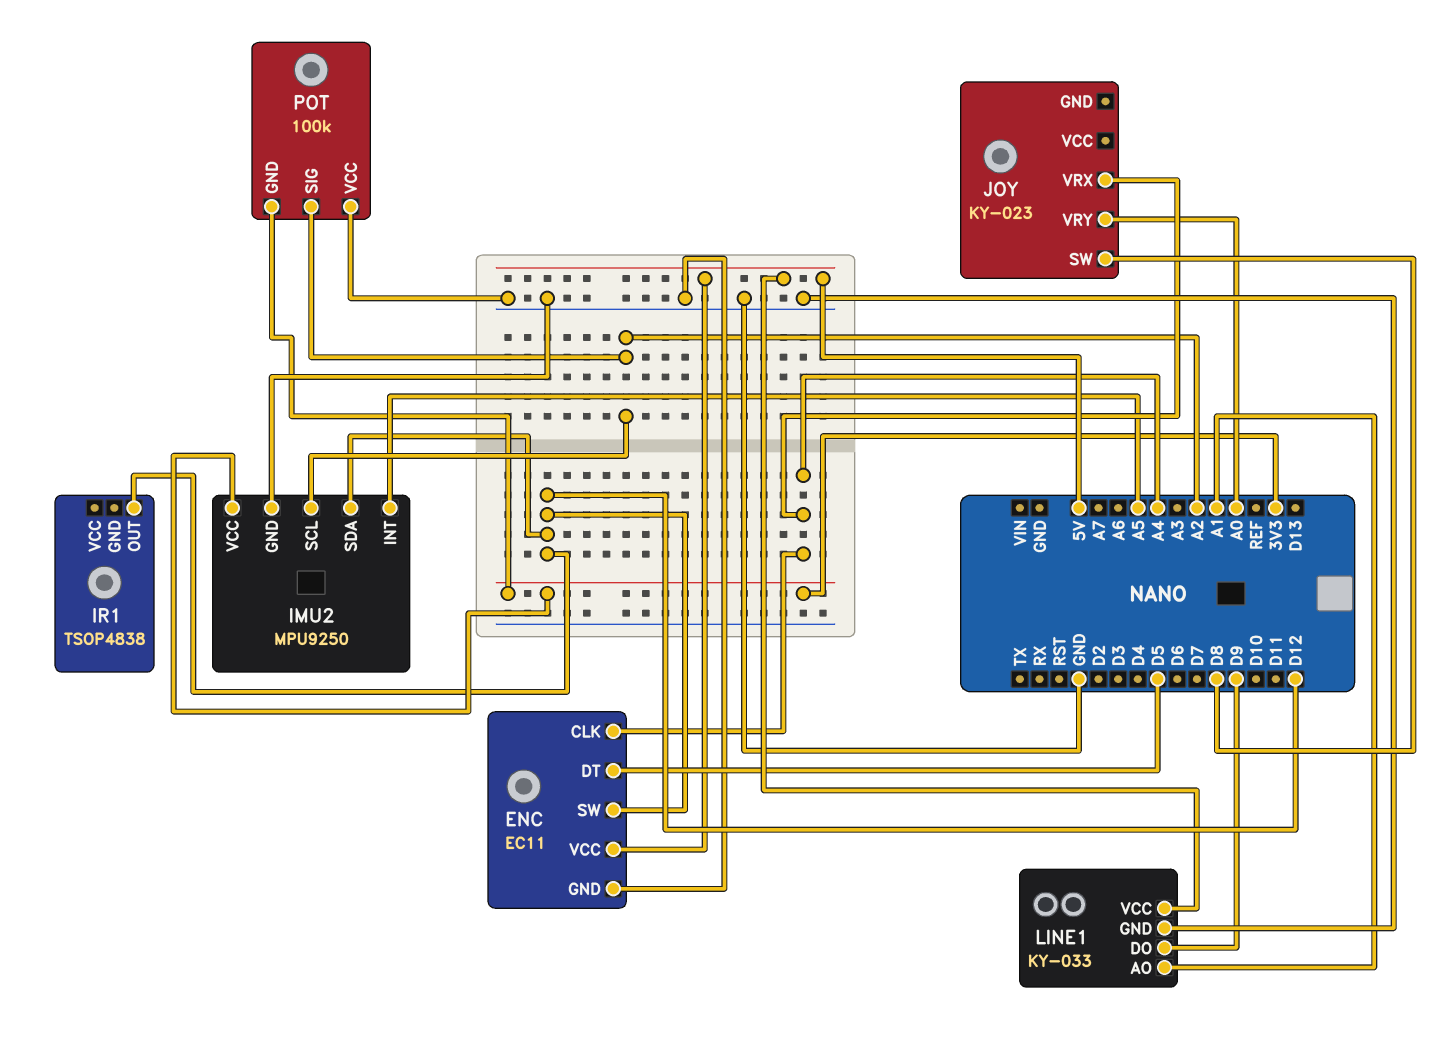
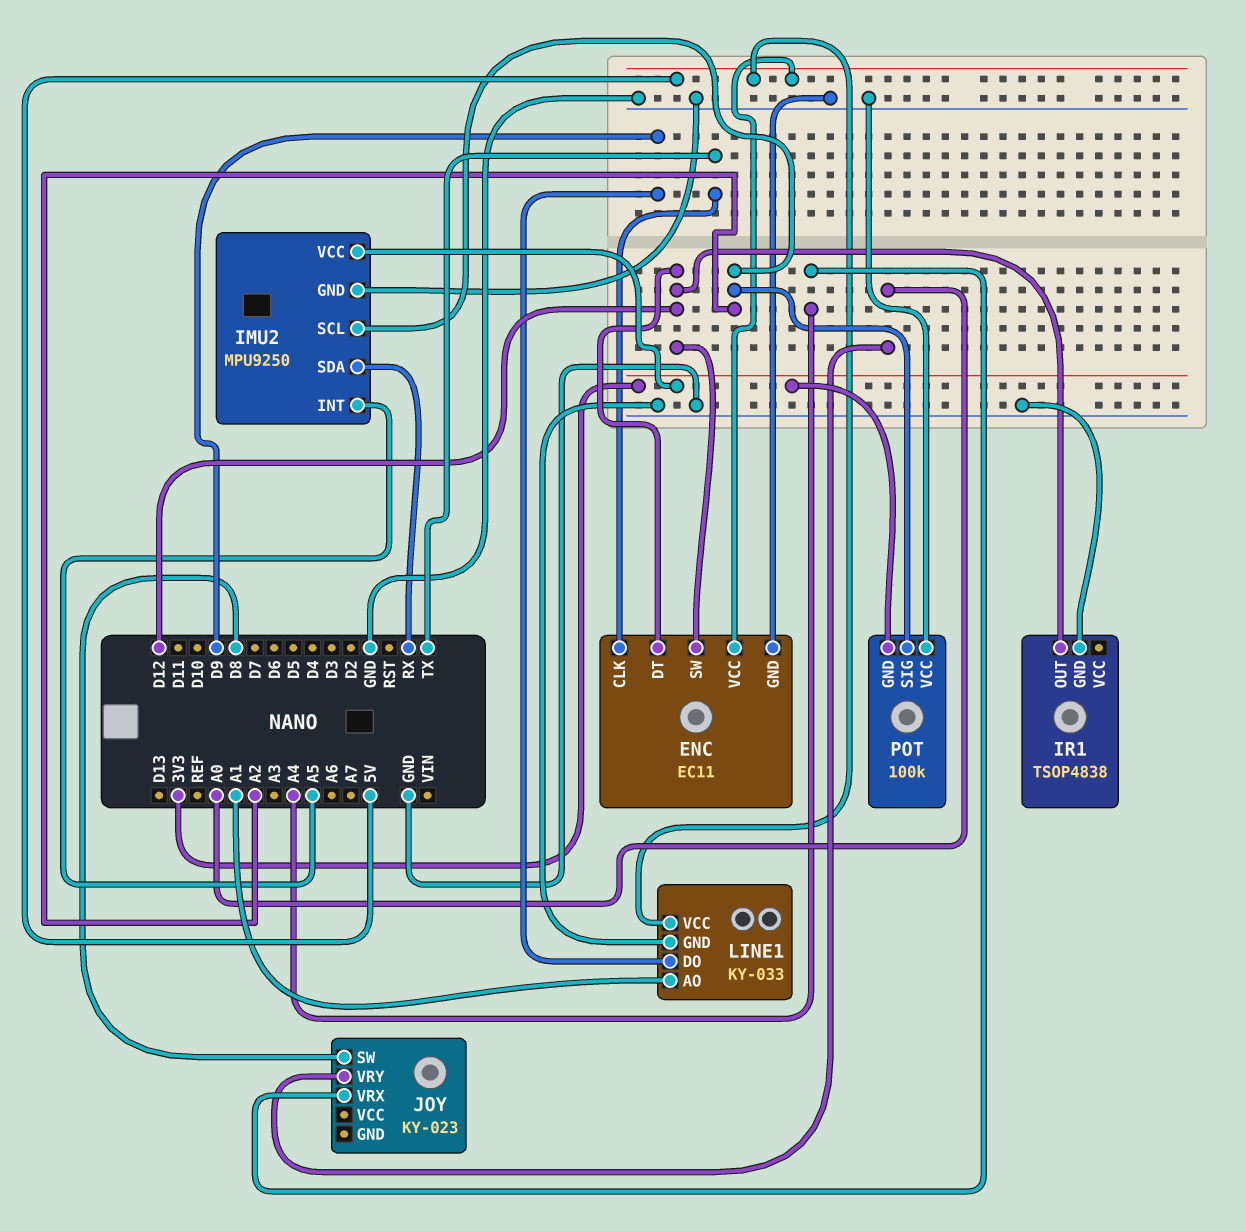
ENC pin CLK: A4 -> TX
ENC pin DT: D5 -> D12
IMU2 pin SDA: D12 -> RX
IR1 pin GND: none -> GND

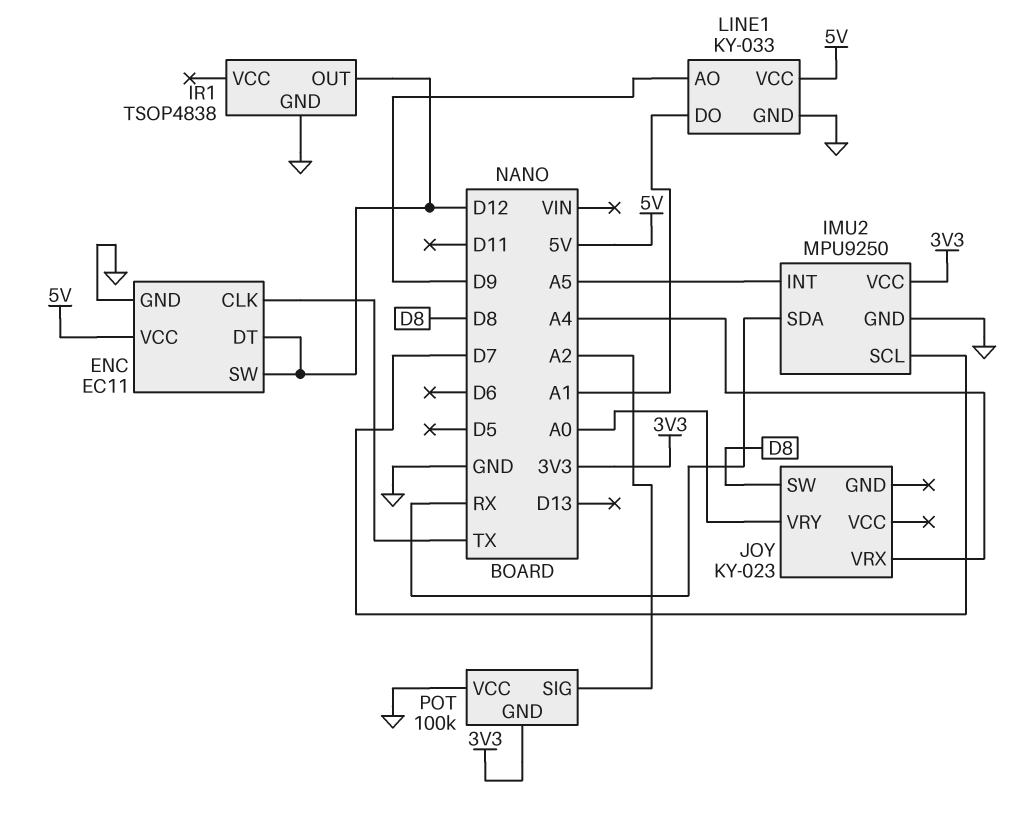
IMU2 pin SCL: A2 -> D7
LINE1 pin AO: A1 -> D9
LINE1 pin DO: D9 -> A1

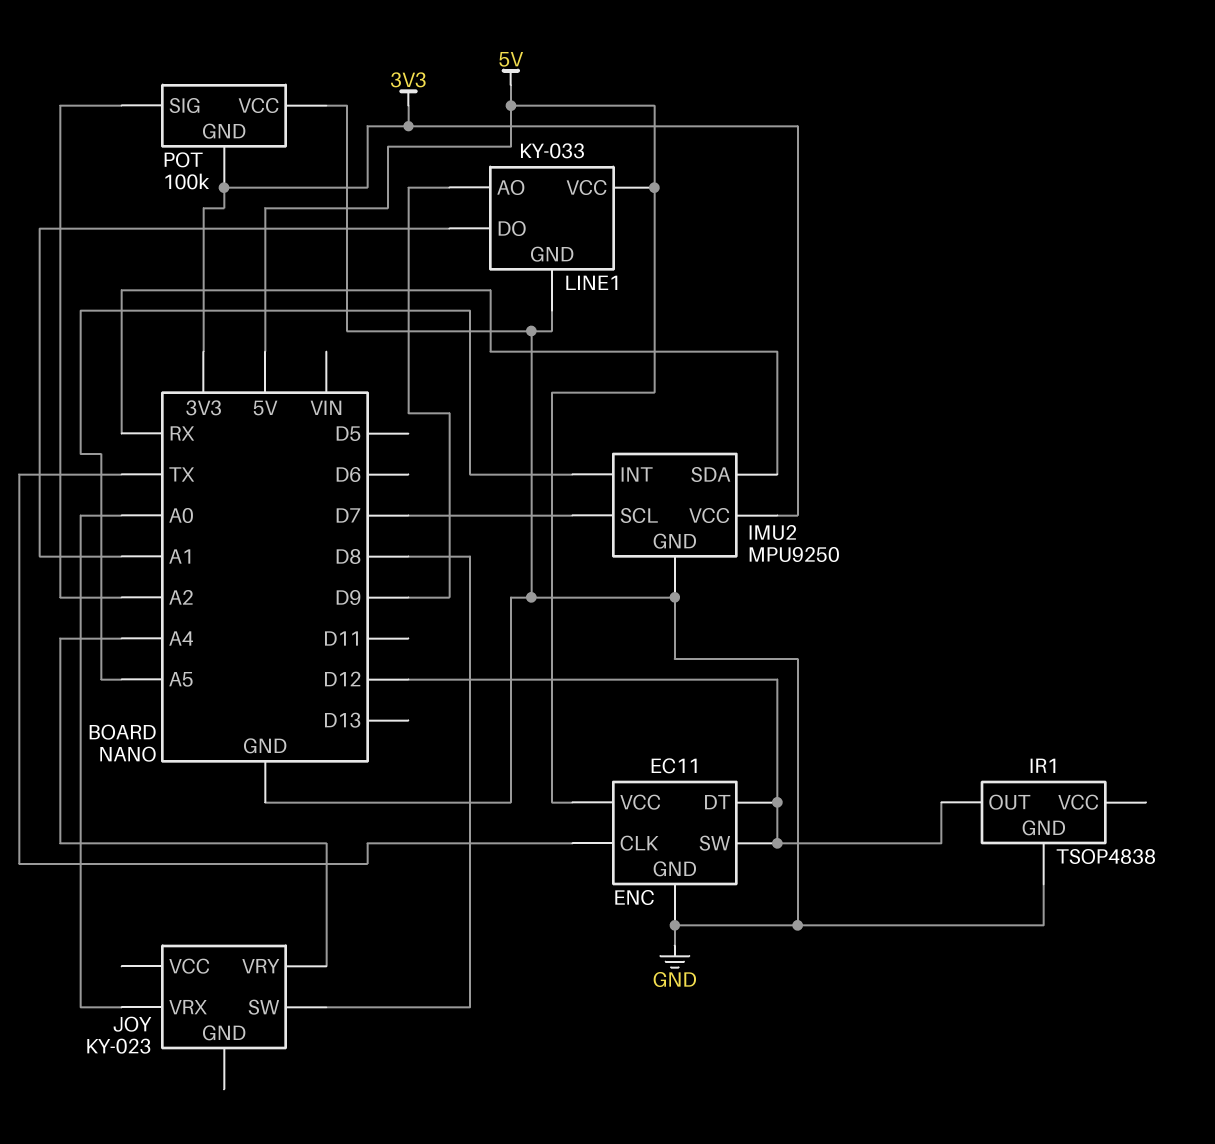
JOY pin VRX: A4 -> A0
JOY pin VRY: A0 -> A4

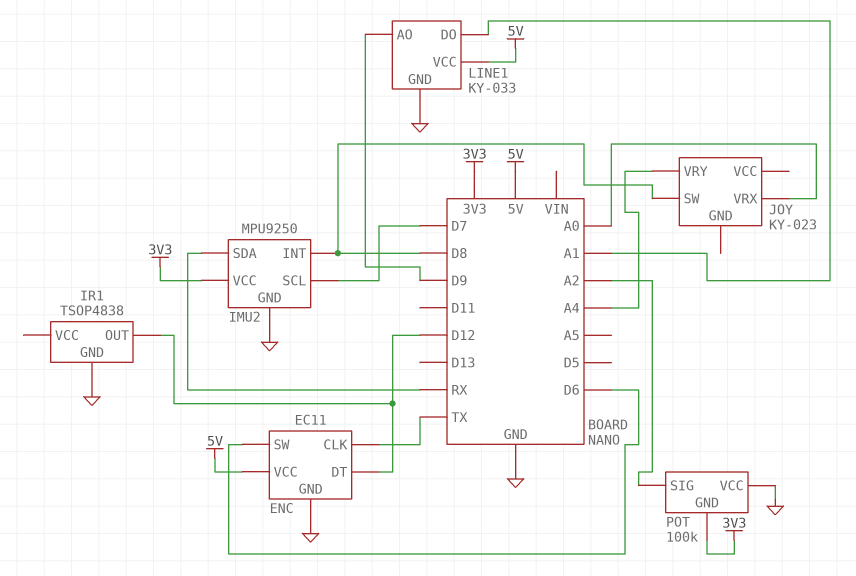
ENC pin SW: D12 -> D6
IMU2 pin INT: A5 -> D8

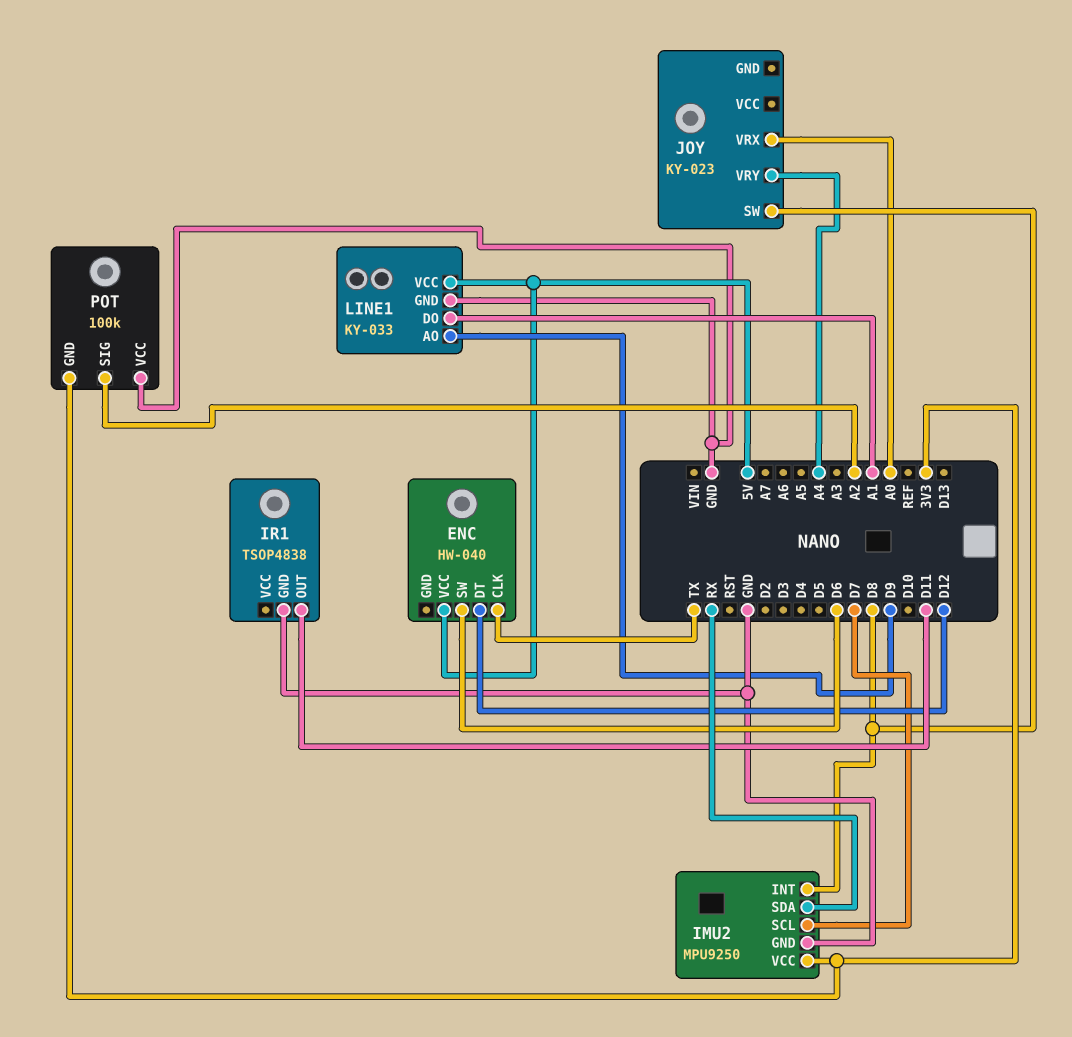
ENC: EC11 -> HW-040
ENC pin GND: GND -> none
IR1 pin OUT: D12 -> D11

